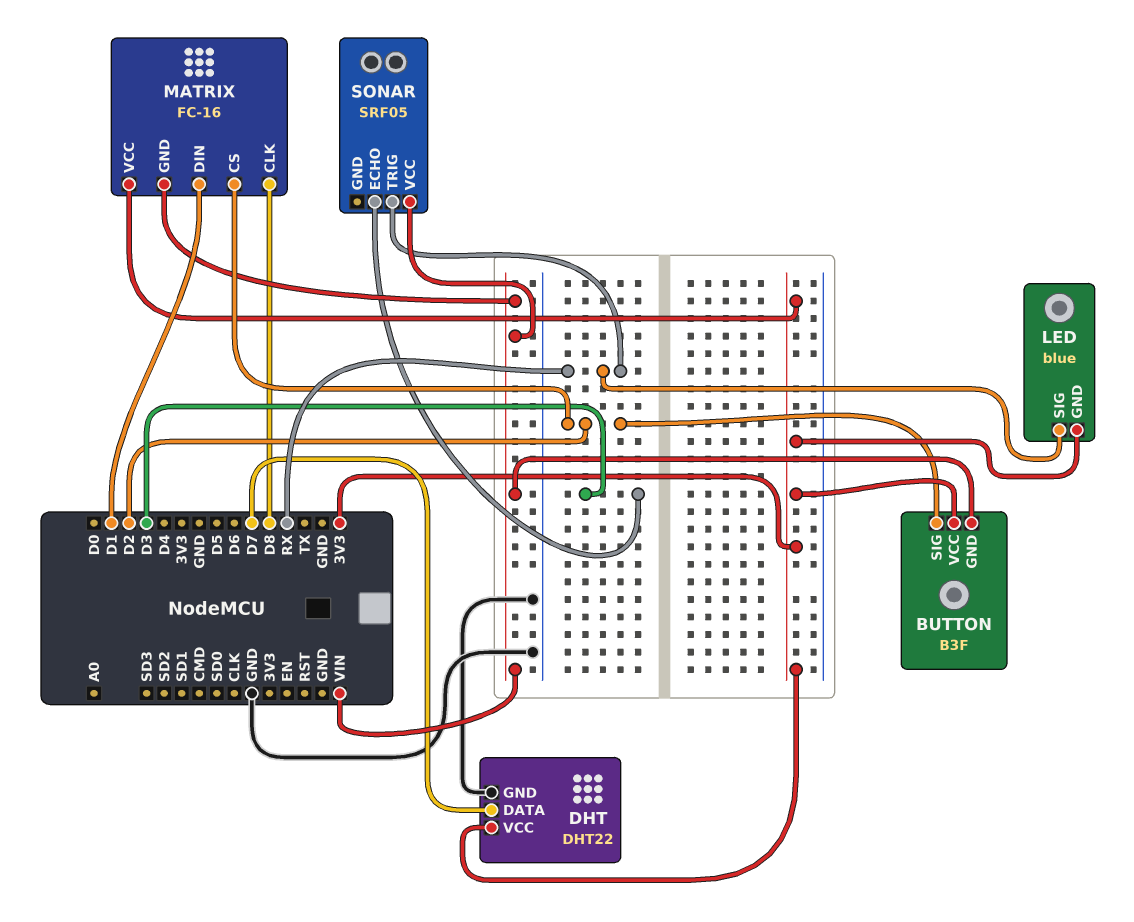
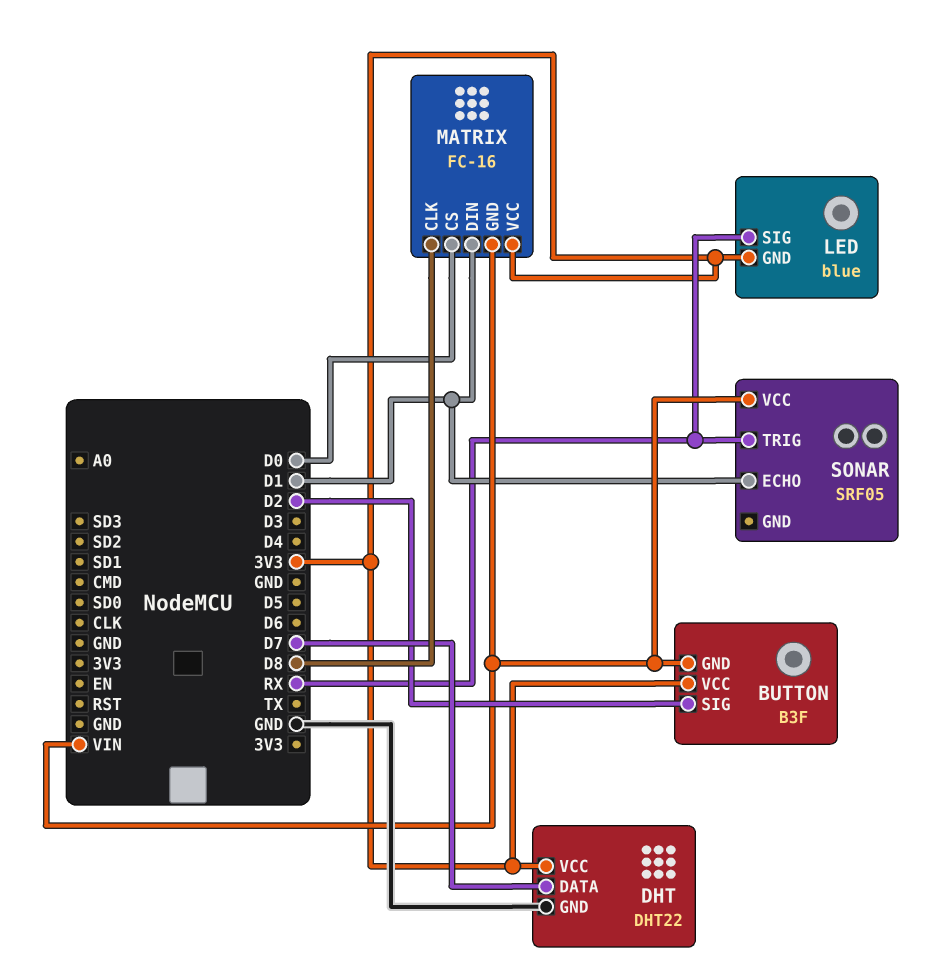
MATRIX pin CS: D2 -> D0
SONAR pin ECHO: D3 -> D1

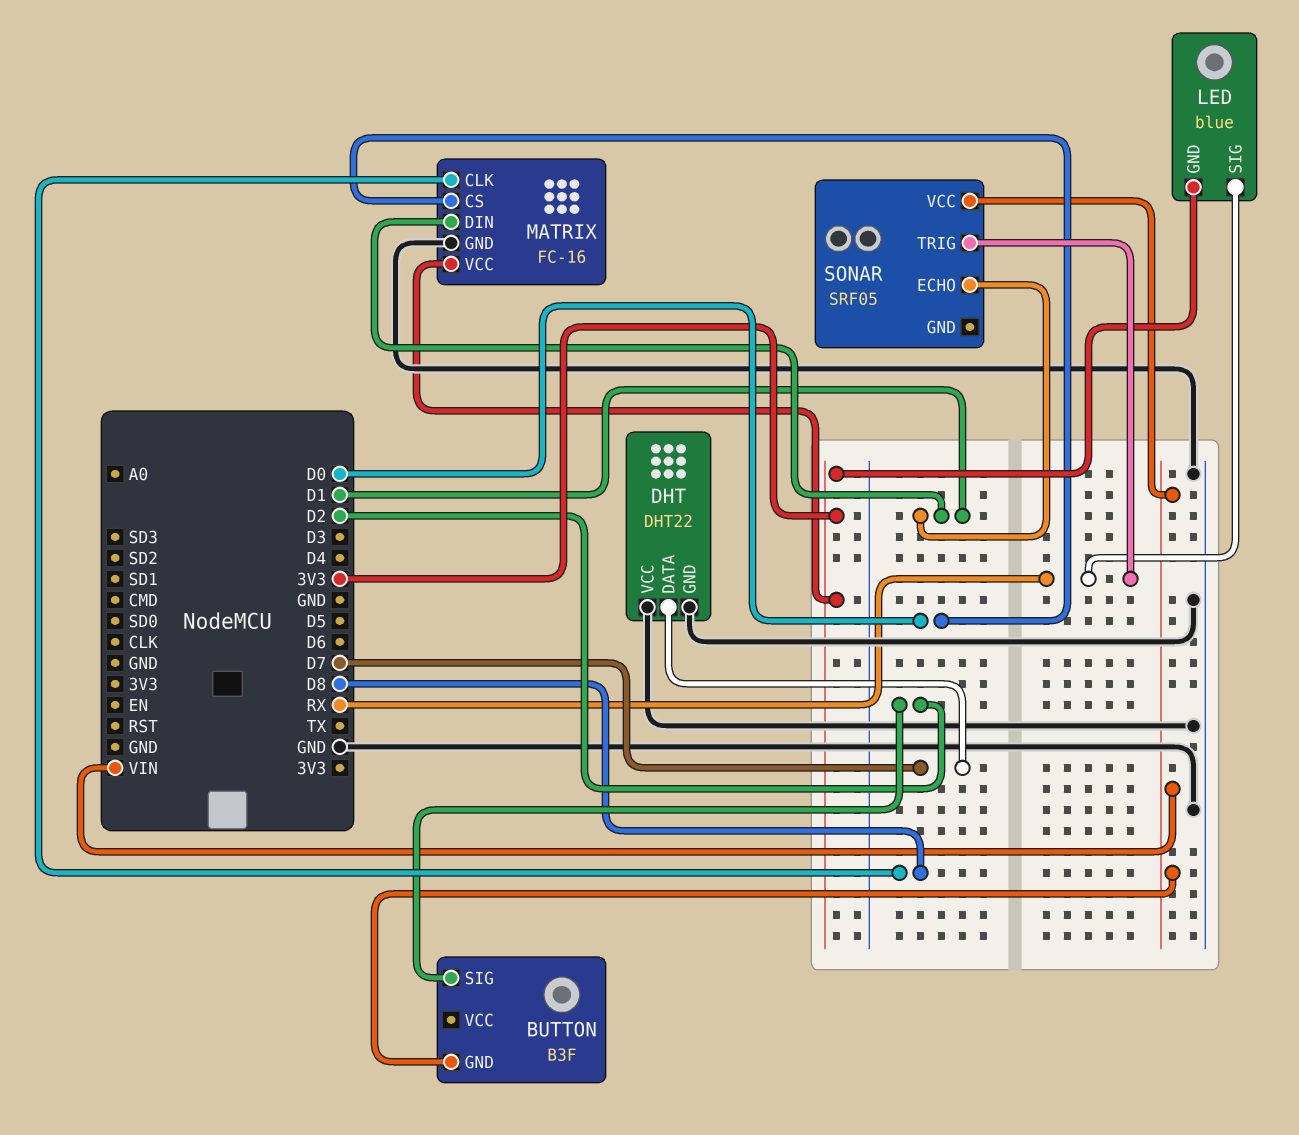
BUTTON pin VCC: 3V3 -> none
DHT pin VCC: 3V3 -> GND
MATRIX pin GND: VIN -> GND

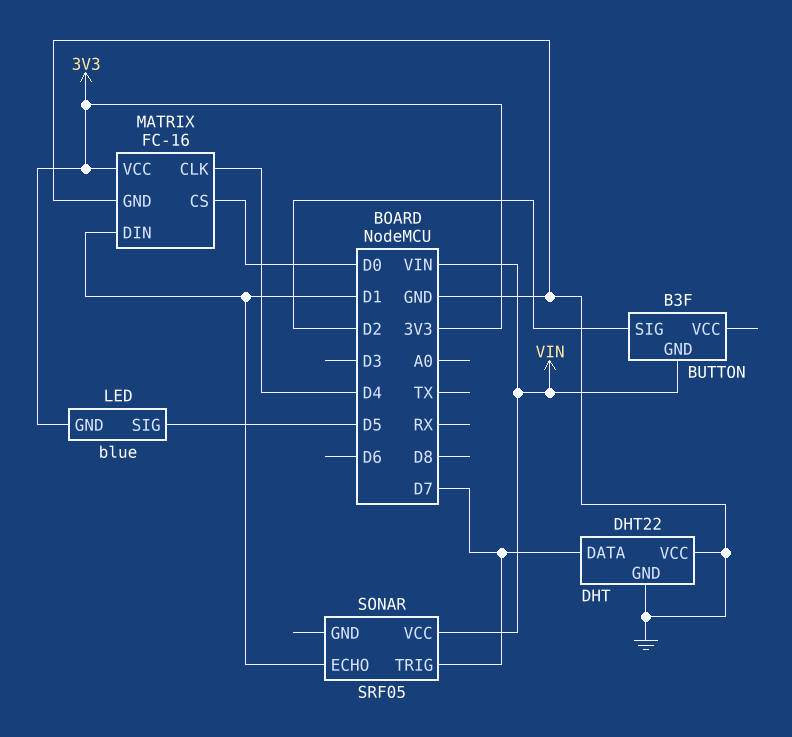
LED pin SIG: RX -> D5
MATRIX pin CLK: D8 -> D4
SONAR pin TRIG: RX -> D7

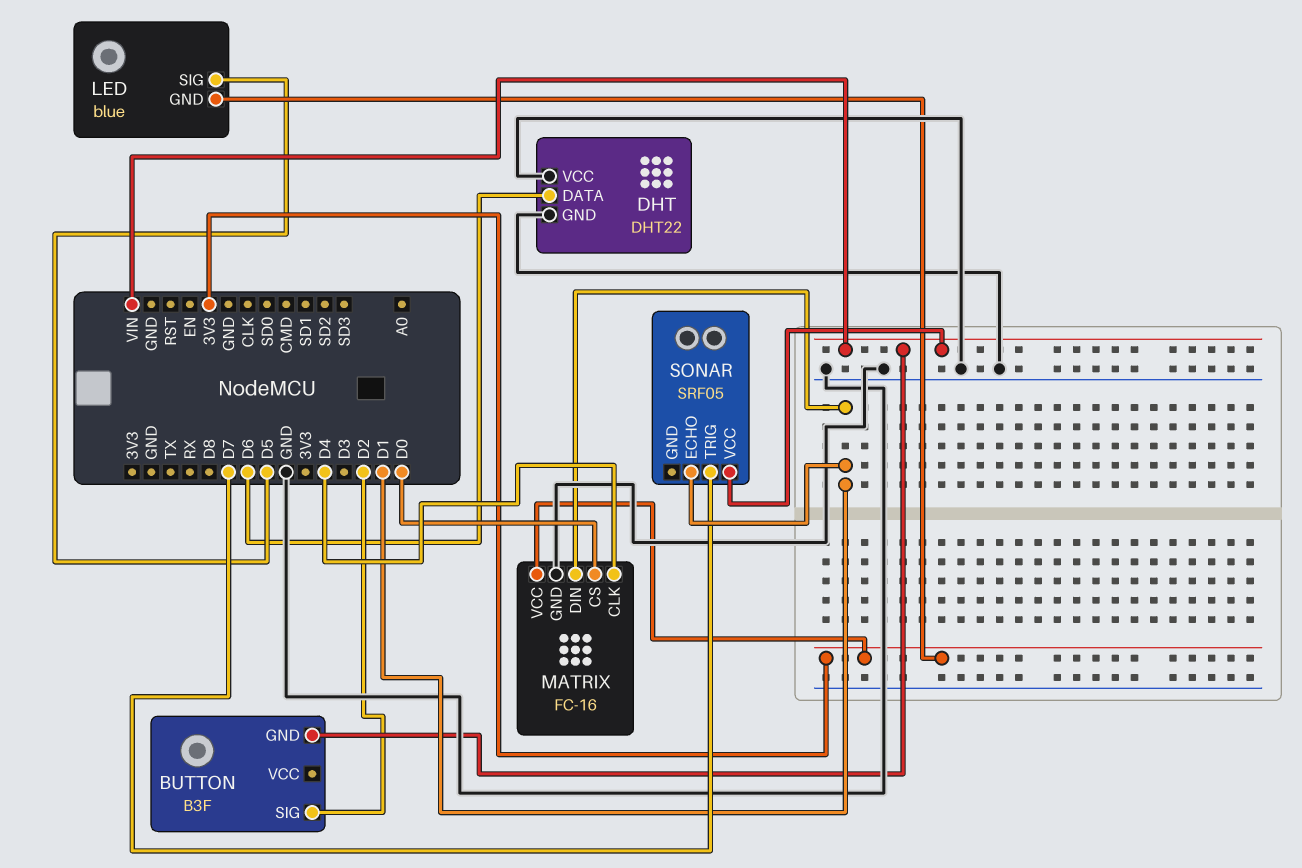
DHT pin DATA: D7 -> D6

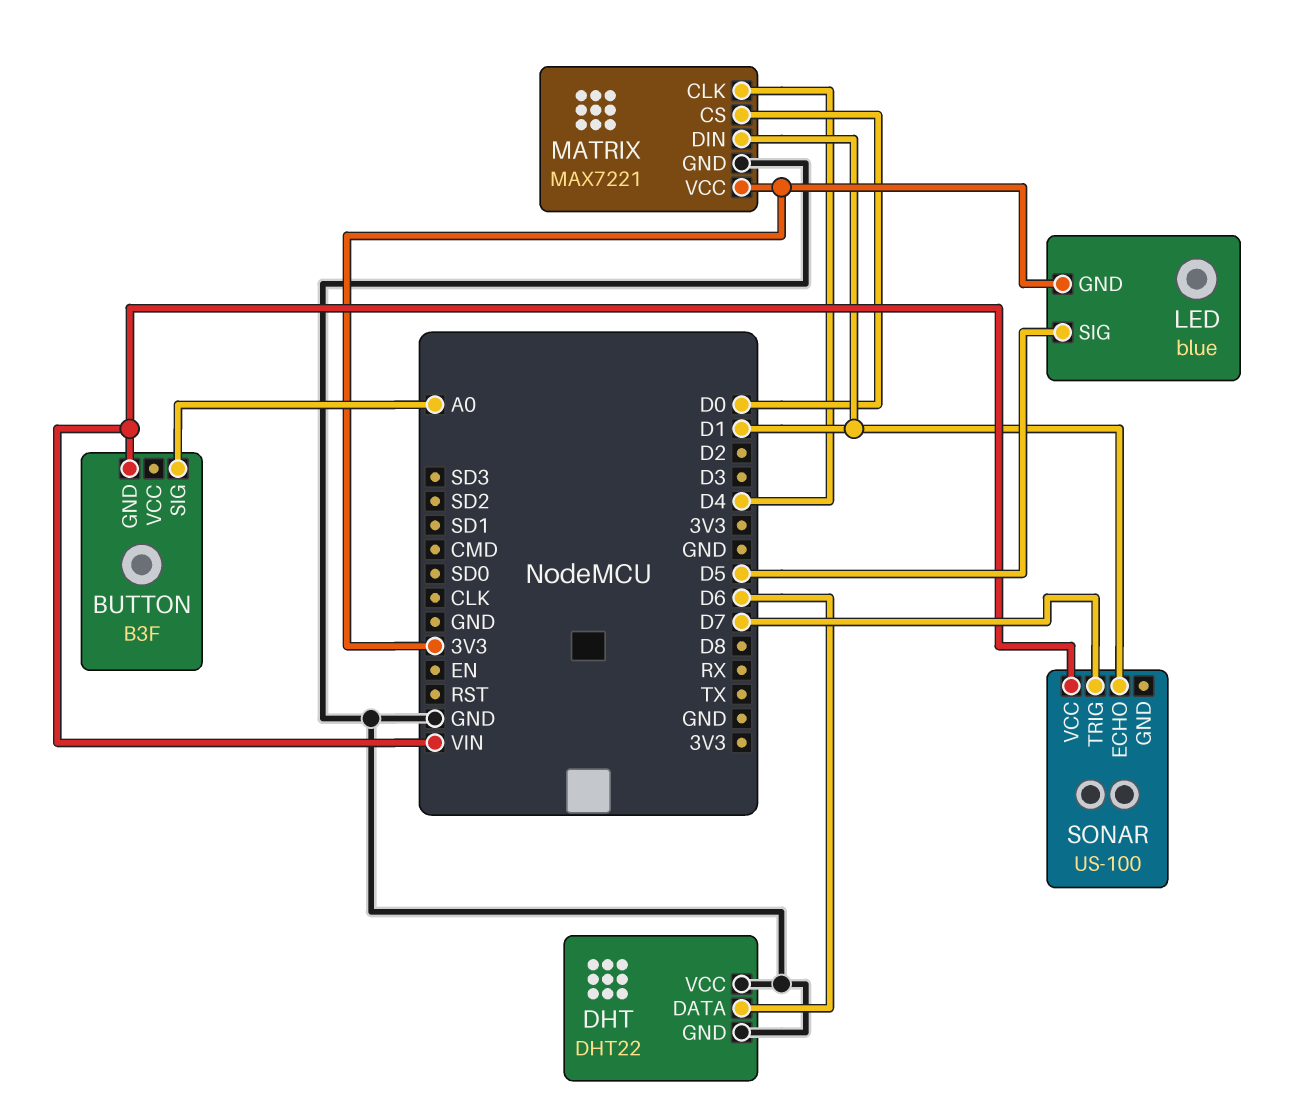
BUTTON pin SIG: D2 -> A0
MATRIX: FC-16 -> MAX7221
SONAR: SRF05 -> US-100

